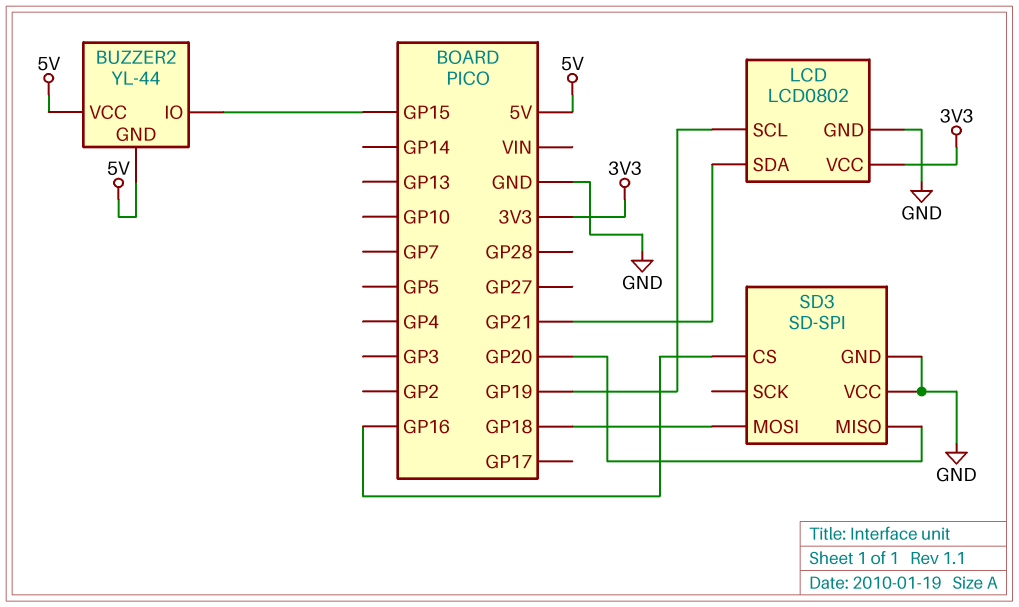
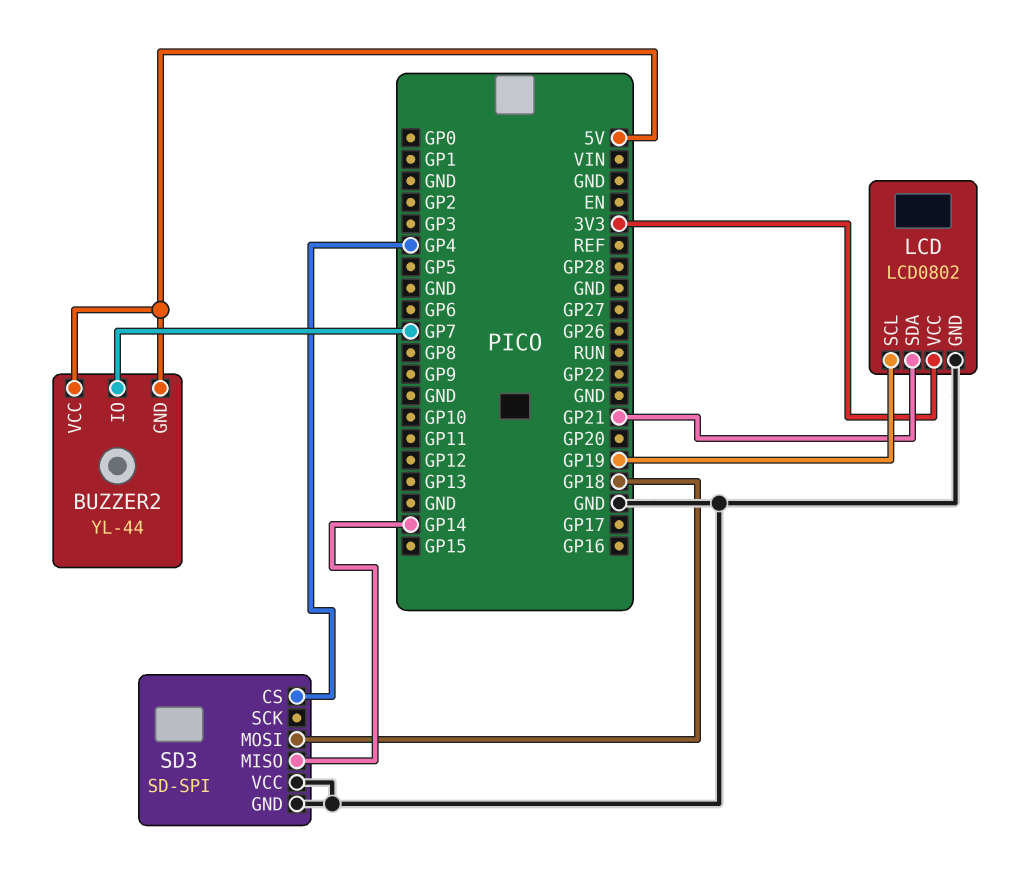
BUZZER2 pin IO: GP15 -> GP7
SD3 pin CS: GP16 -> GP4
SD3 pin MISO: GP20 -> GP14

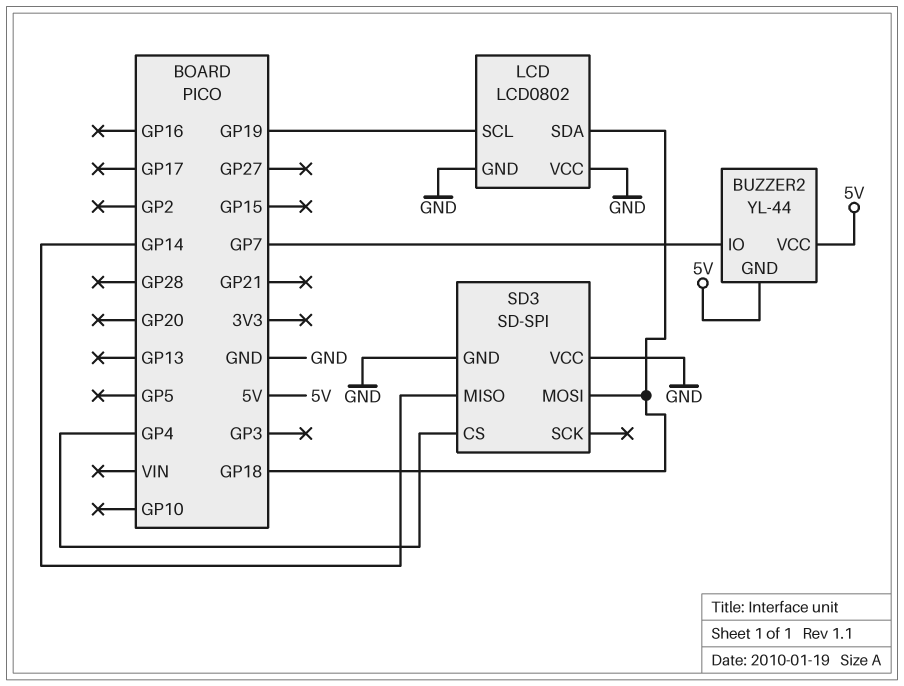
LCD pin SDA: GP21 -> GP18
LCD pin VCC: 3V3 -> GND

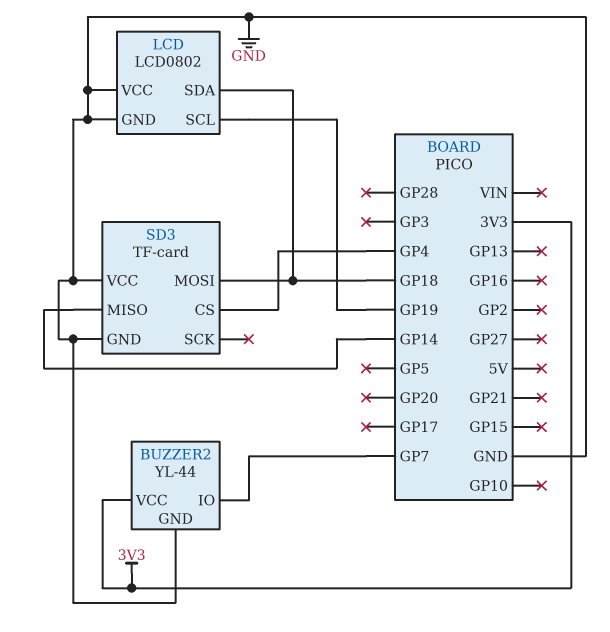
BUZZER2 pin GND: 5V -> GND
BUZZER2 pin VCC: 5V -> 3V3
SD3: SD-SPI -> TF-card

